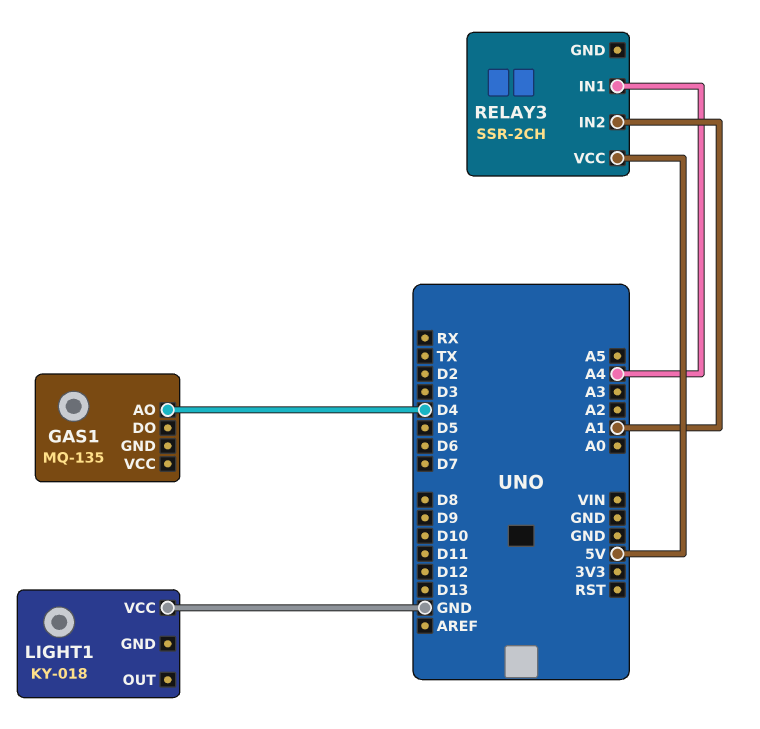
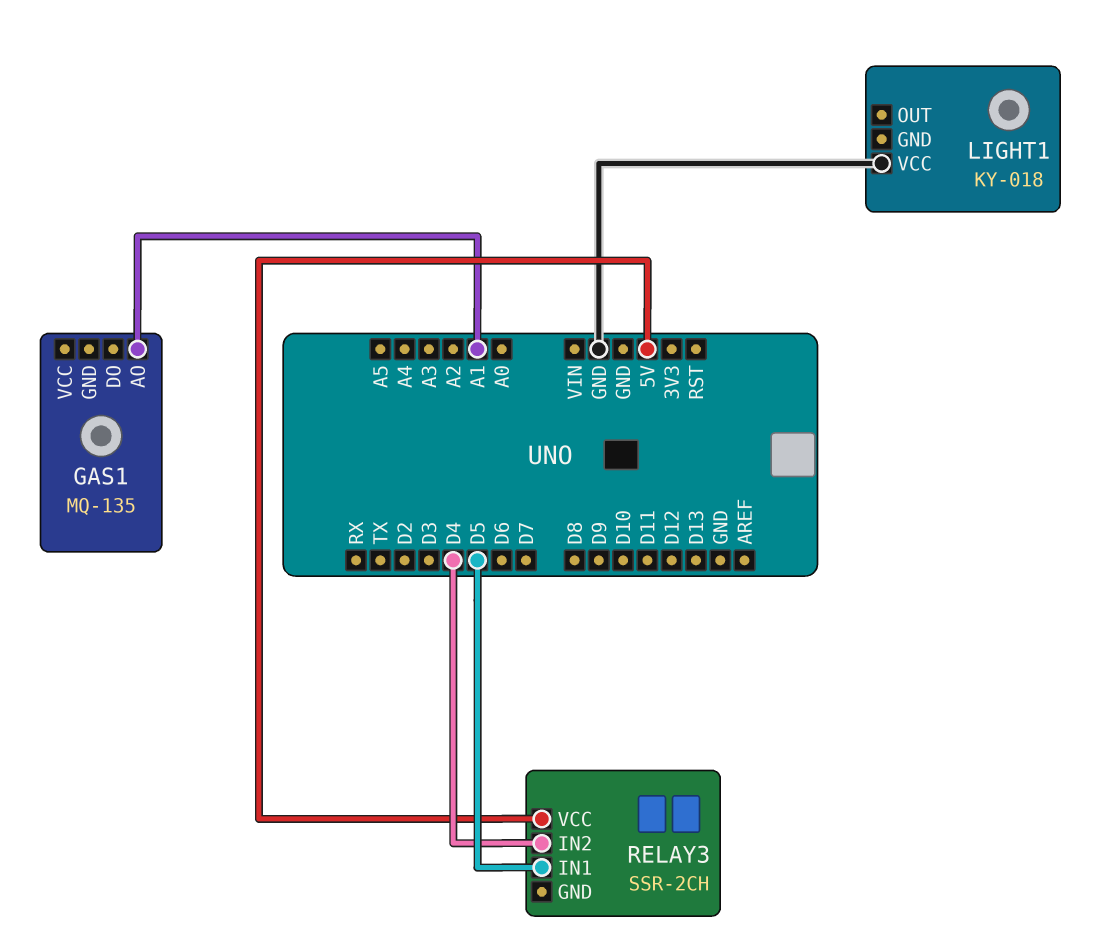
GAS1 pin AO: D4 -> A1
RELAY3 pin IN1: A4 -> D5
RELAY3 pin IN2: A1 -> D4

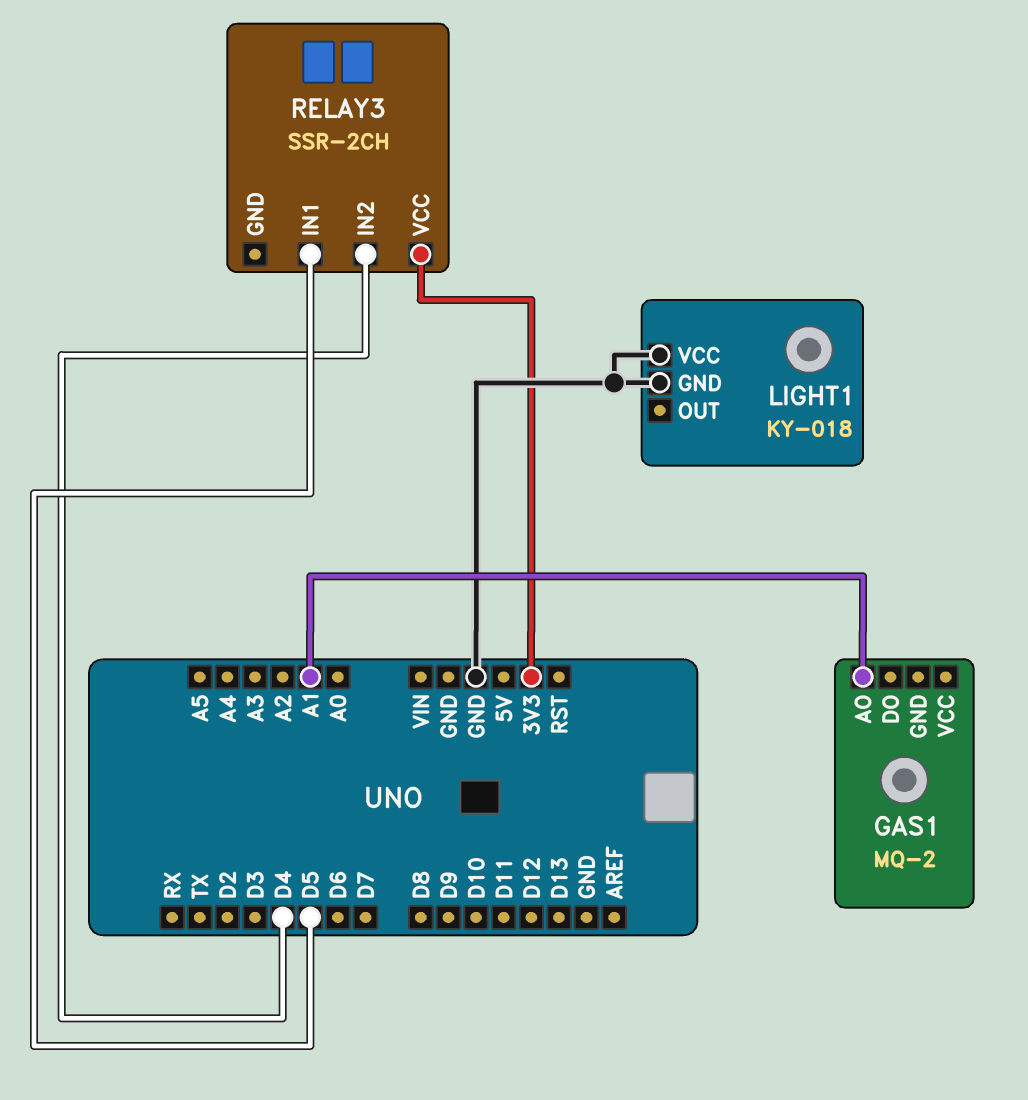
GAS1: MQ-135 -> MQ-2
LIGHT1 pin GND: none -> GND
RELAY3 pin VCC: 5V -> 3V3

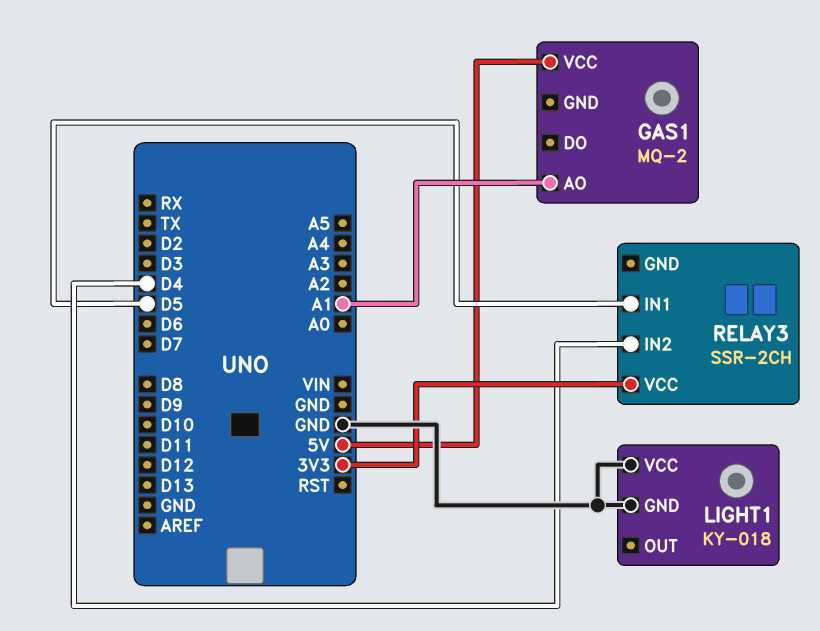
GAS1 pin VCC: none -> 5V

